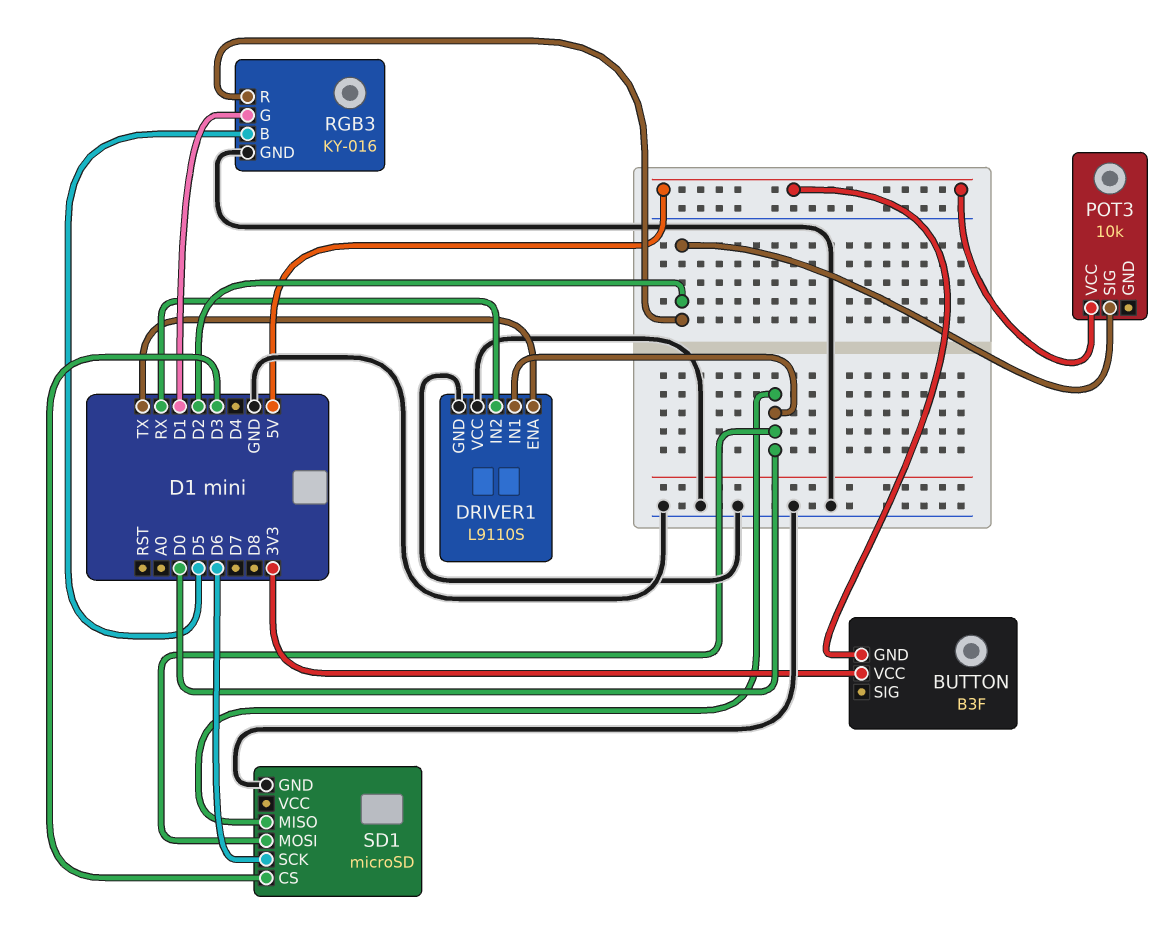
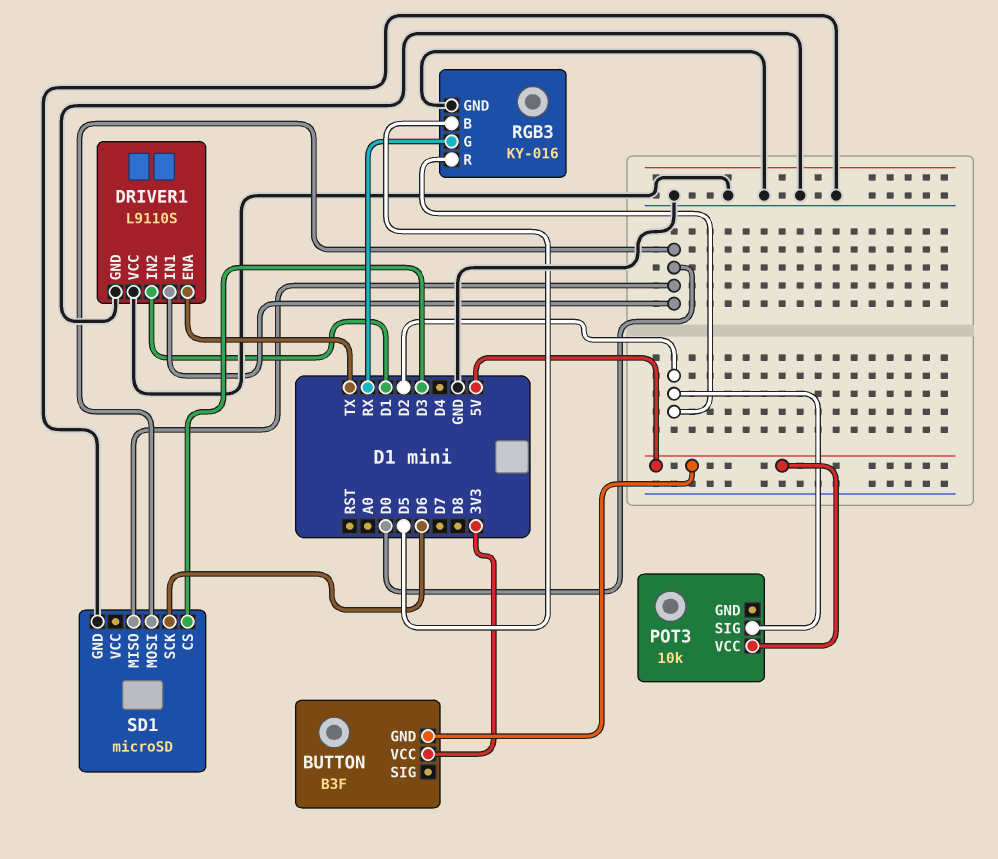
DRIVER1 pin IN2: RX -> D1
RGB3 pin G: D1 -> RX

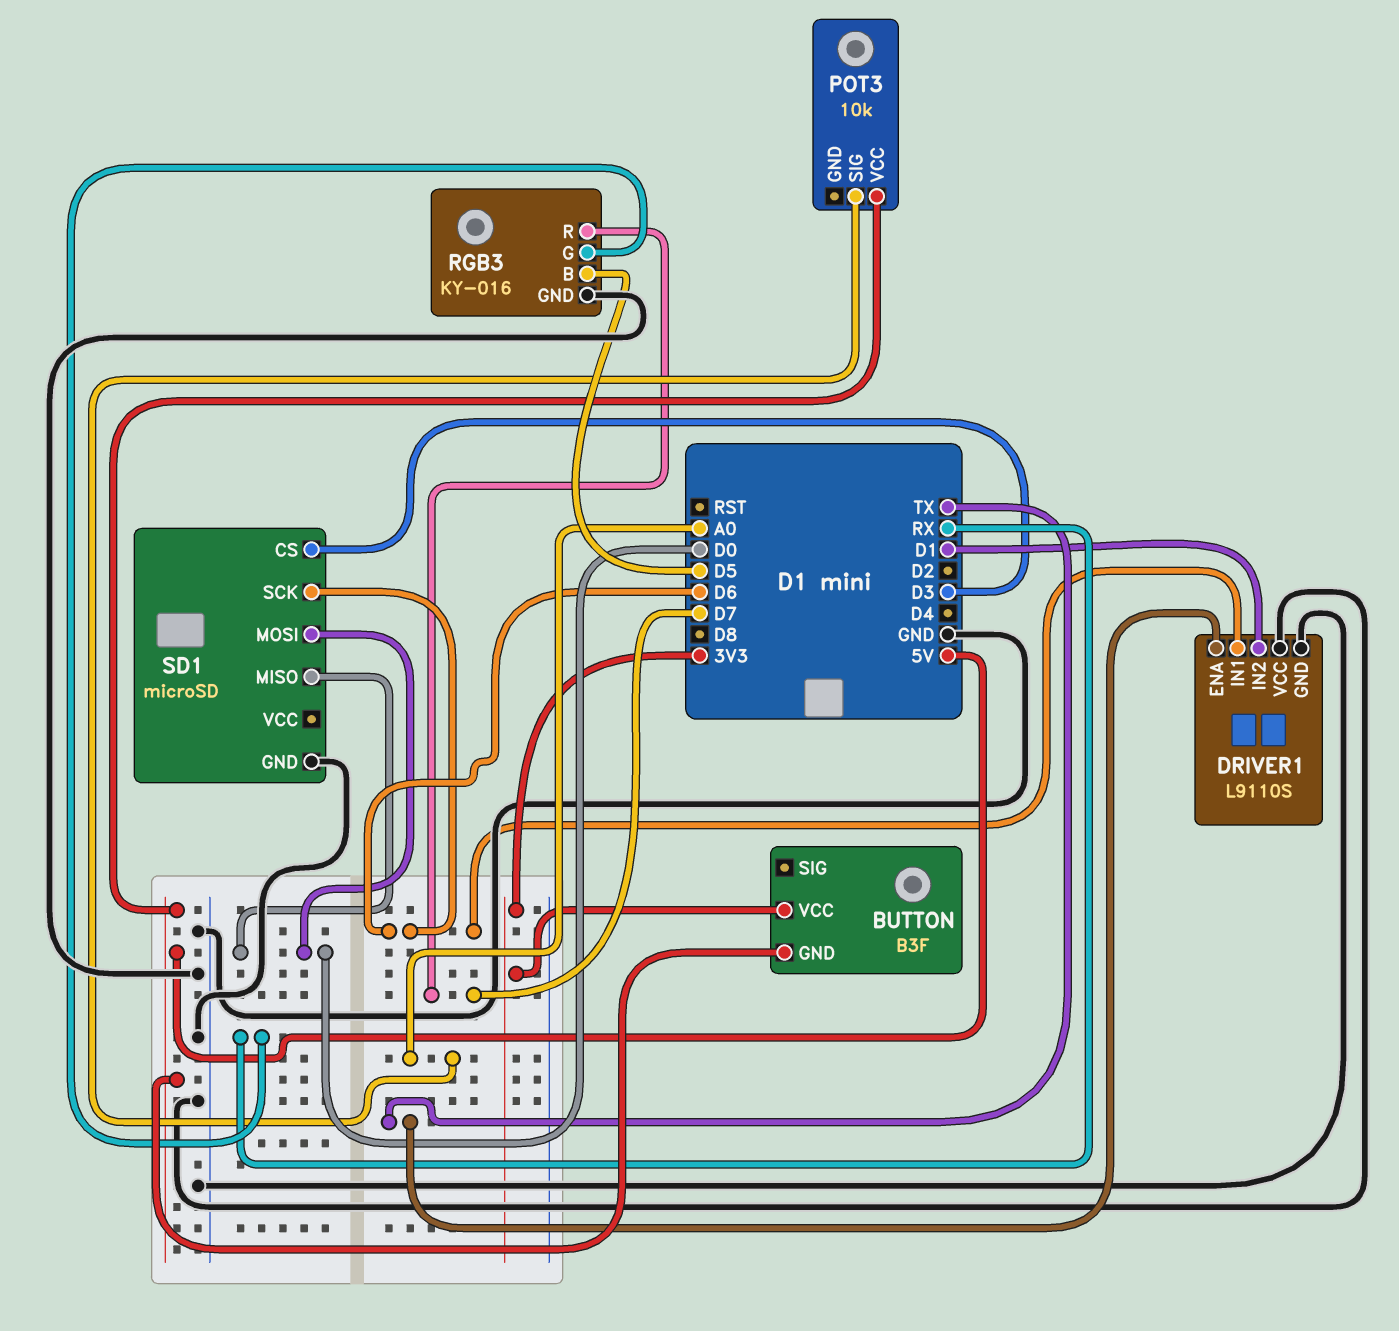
DRIVER1 pin IN1: D0 -> D6
POT3 pin SIG: D2 -> A0
RGB3 pin R: D2 -> D7

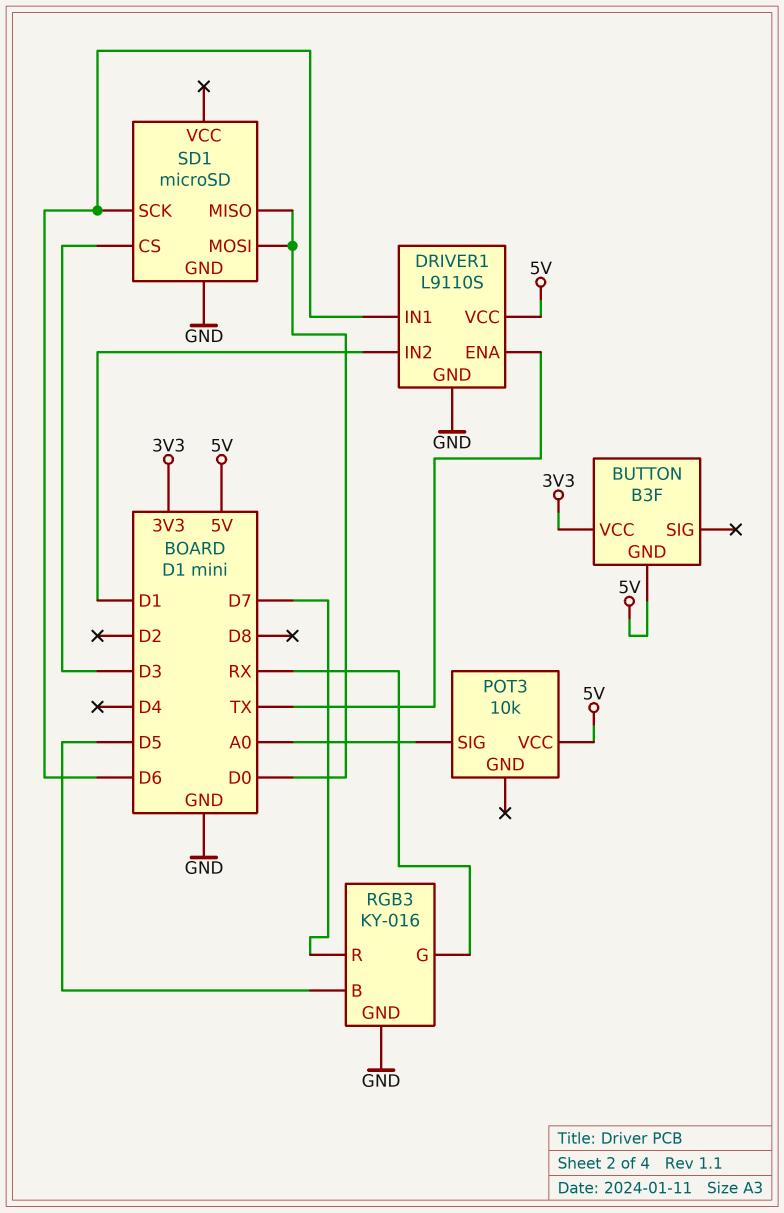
DRIVER1 pin VCC: GND -> 5V

